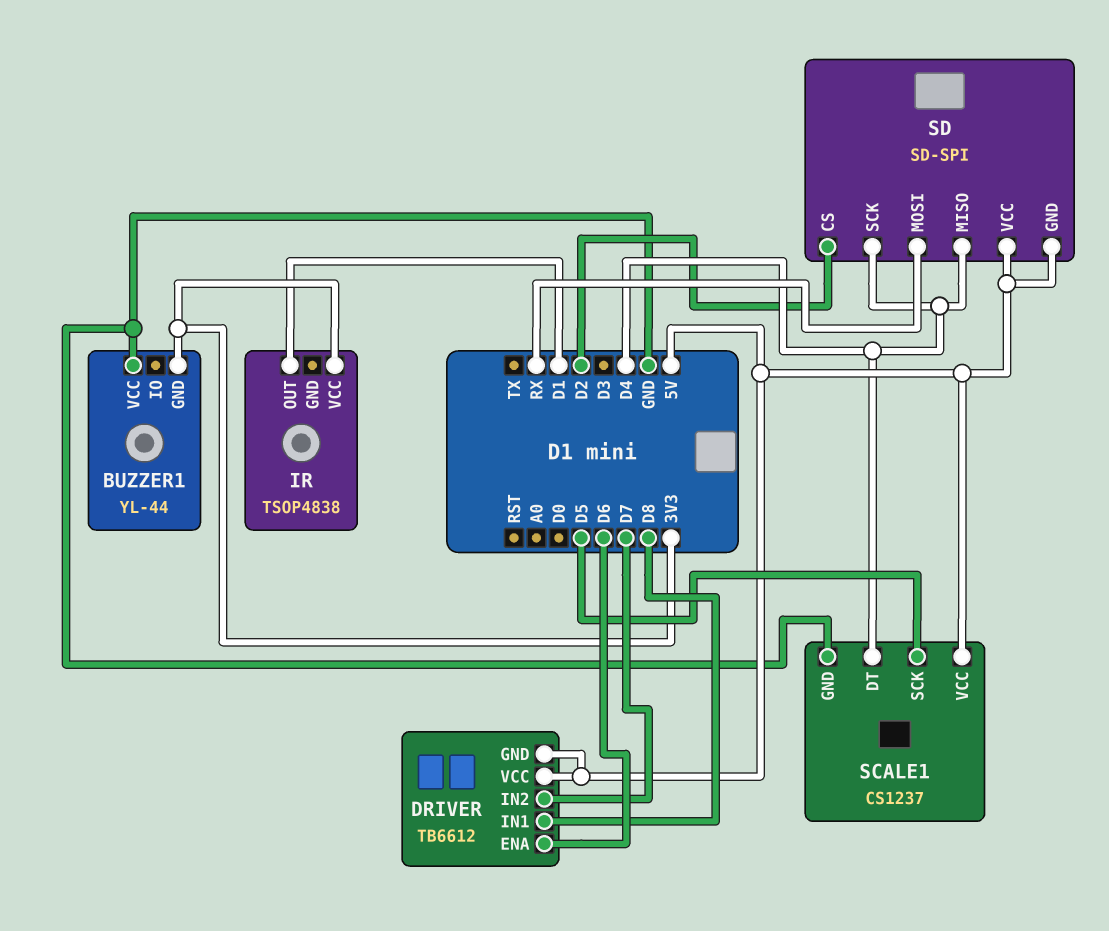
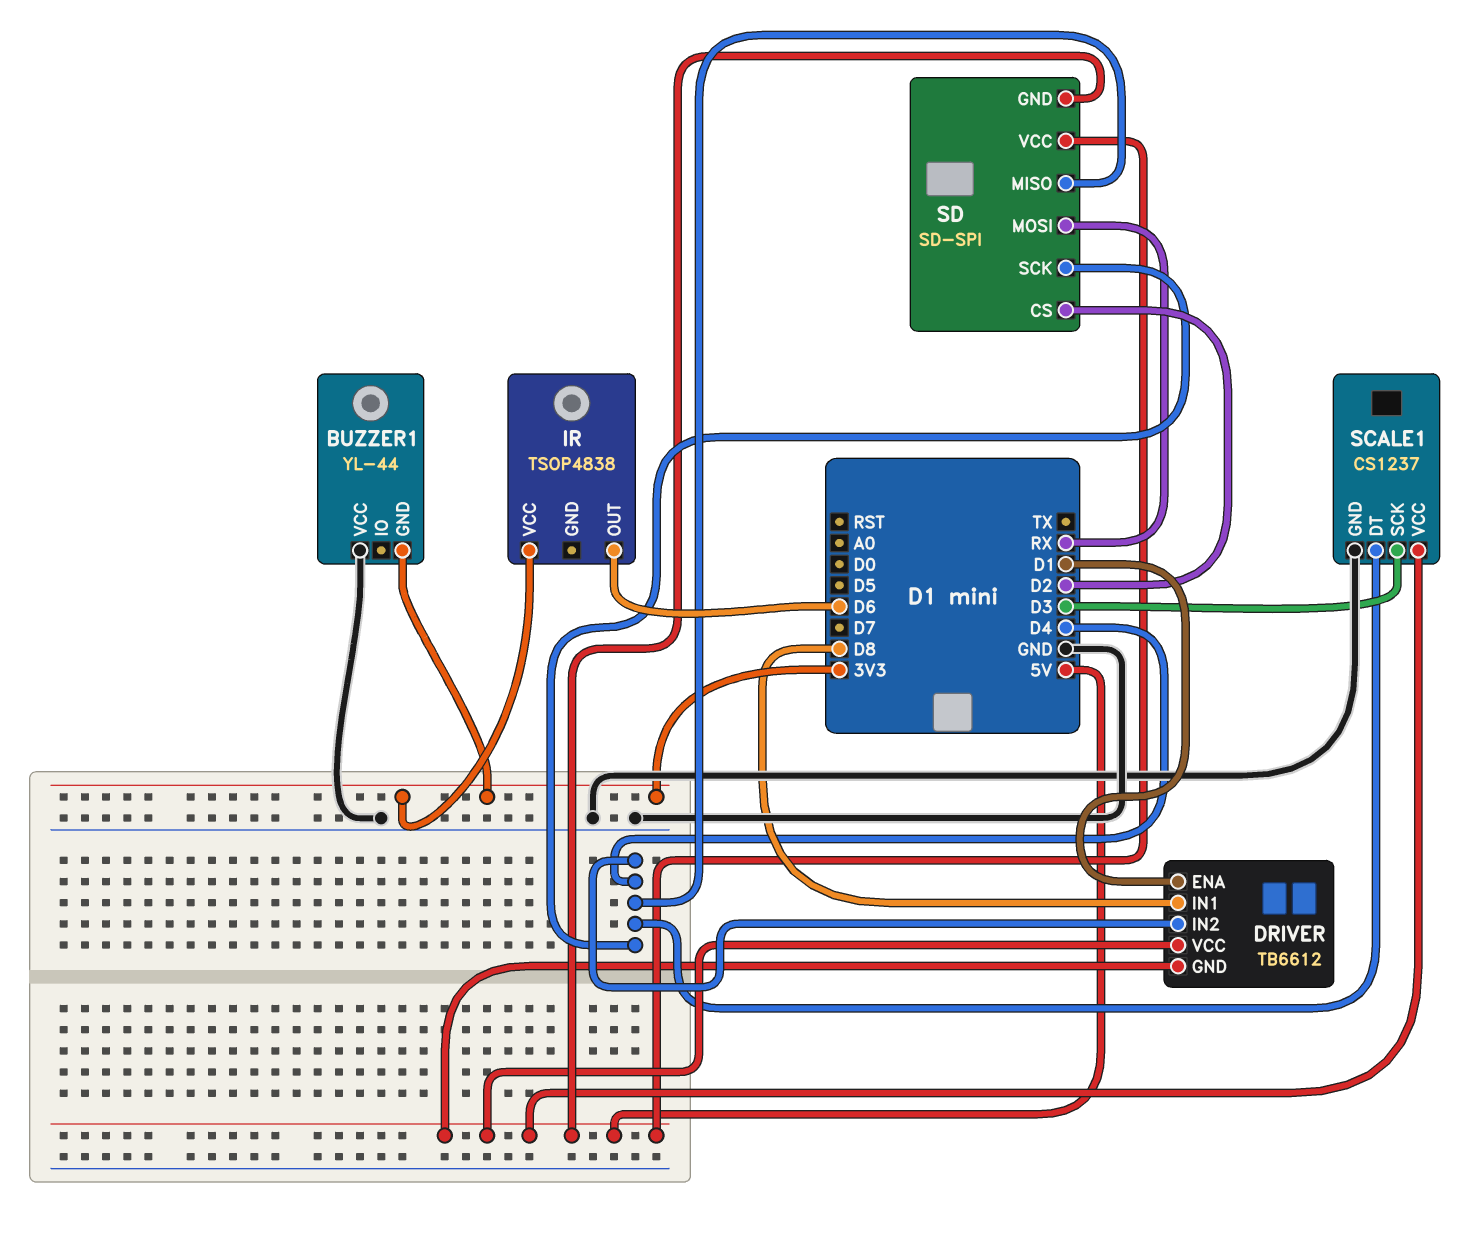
DRIVER pin ENA: D6 -> D1
DRIVER pin IN2: D7 -> D4
IR pin OUT: D1 -> D6
SCALE1 pin SCK: D5 -> D3

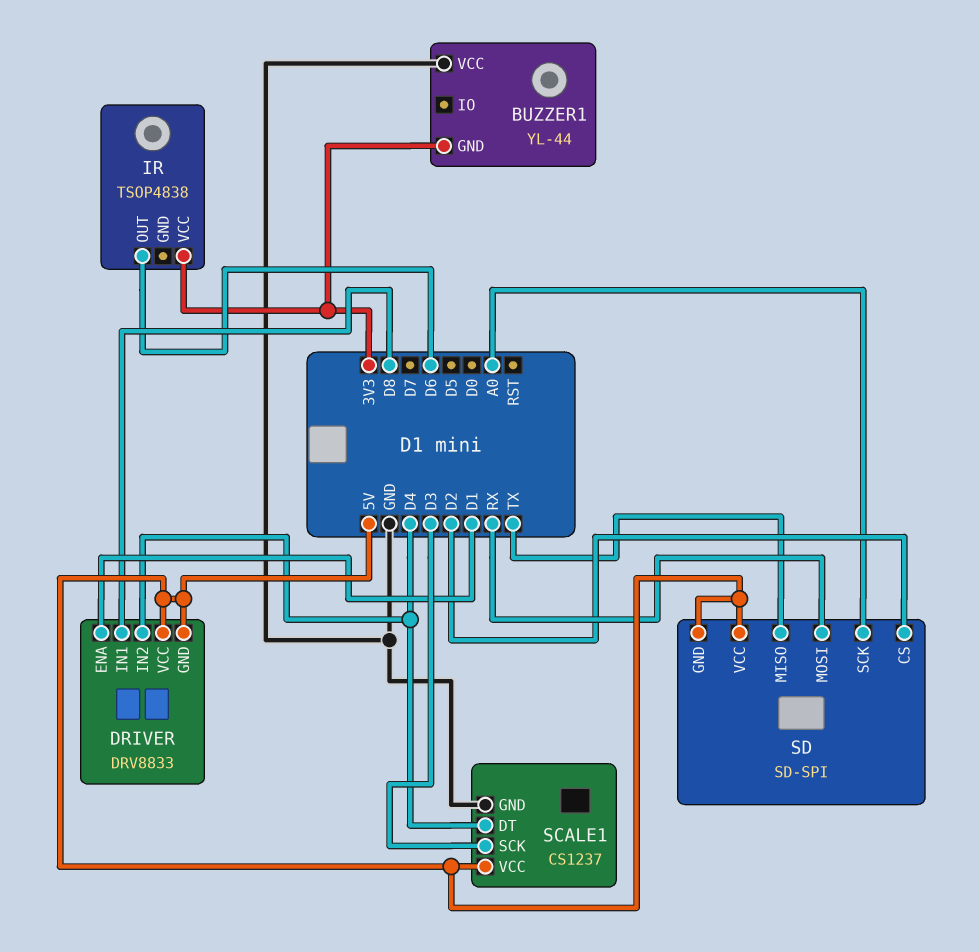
DRIVER: TB6612 -> DRV8833
SD pin MISO: D4 -> TX
SD pin SCK: D4 -> A0

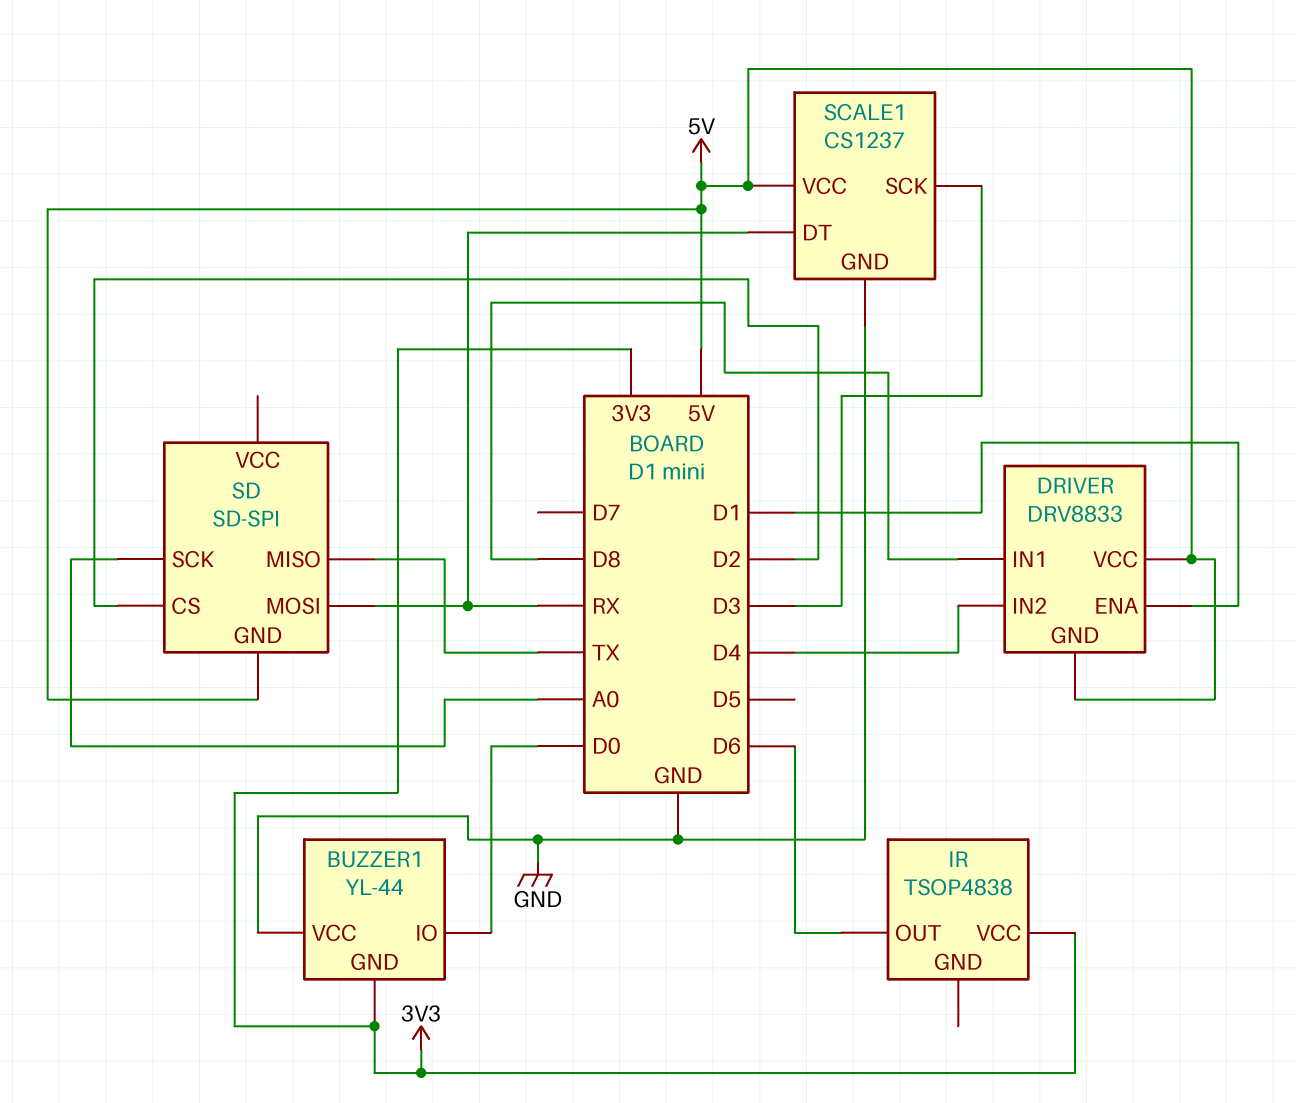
BUZZER1 pin IO: none -> D0
SCALE1 pin DT: D4 -> RX
SD pin VCC: 5V -> none

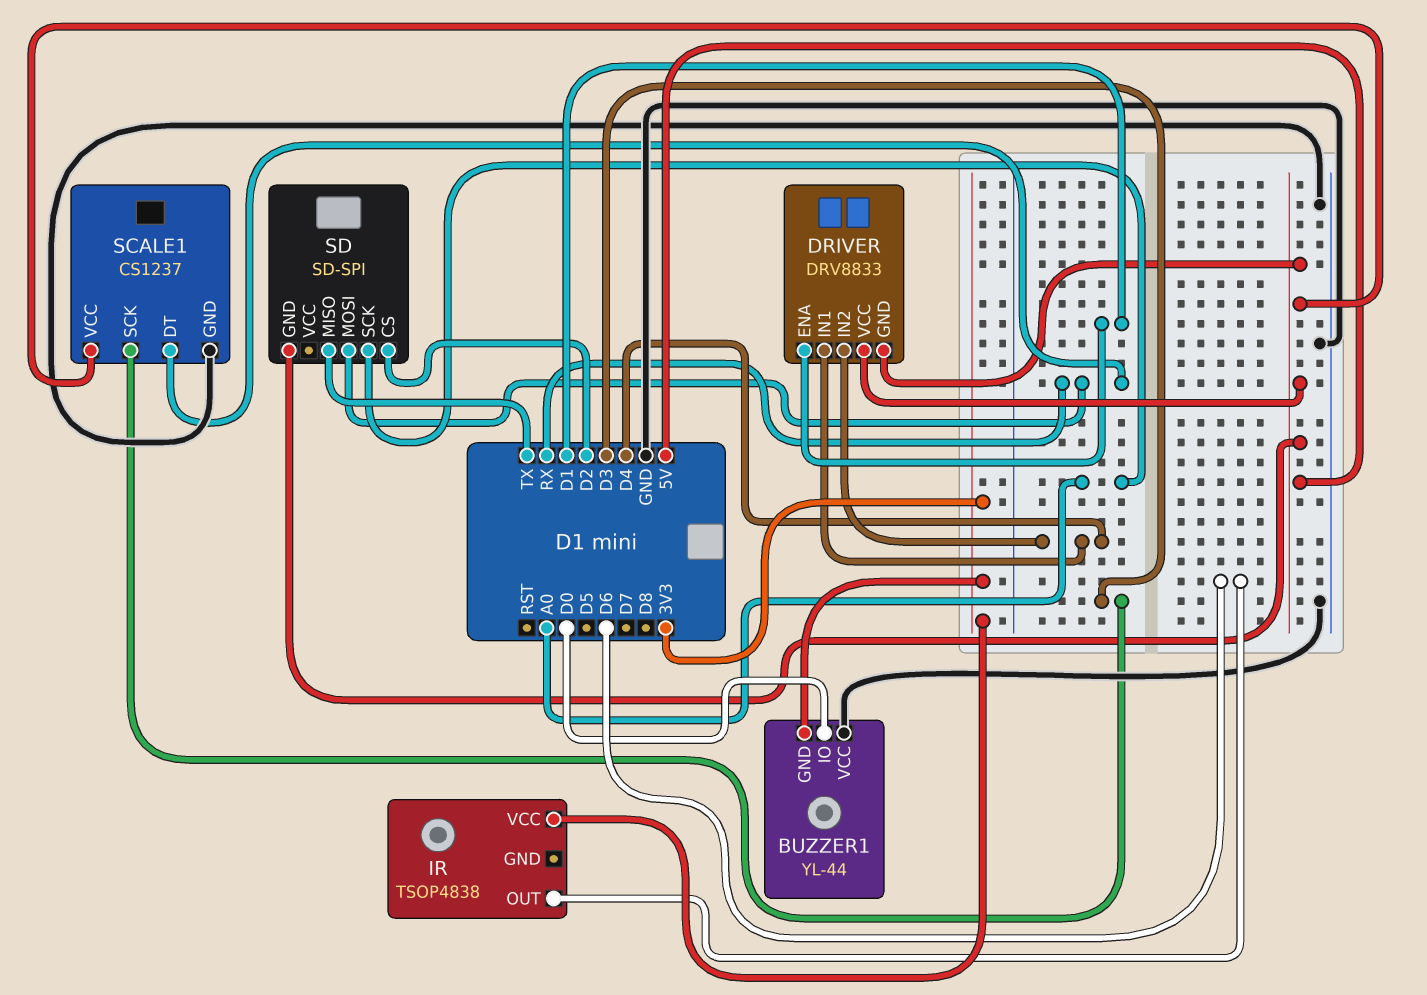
DRIVER pin IN1: D8 -> D4

